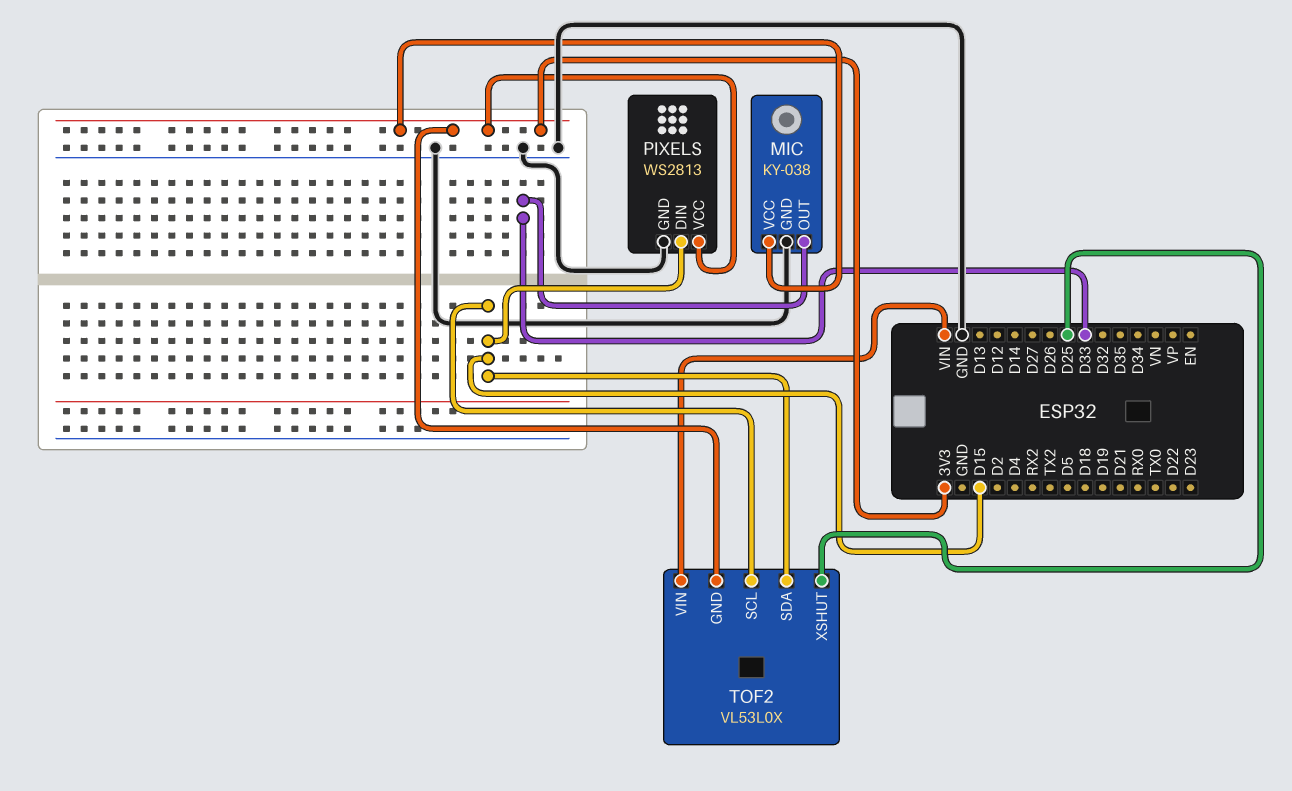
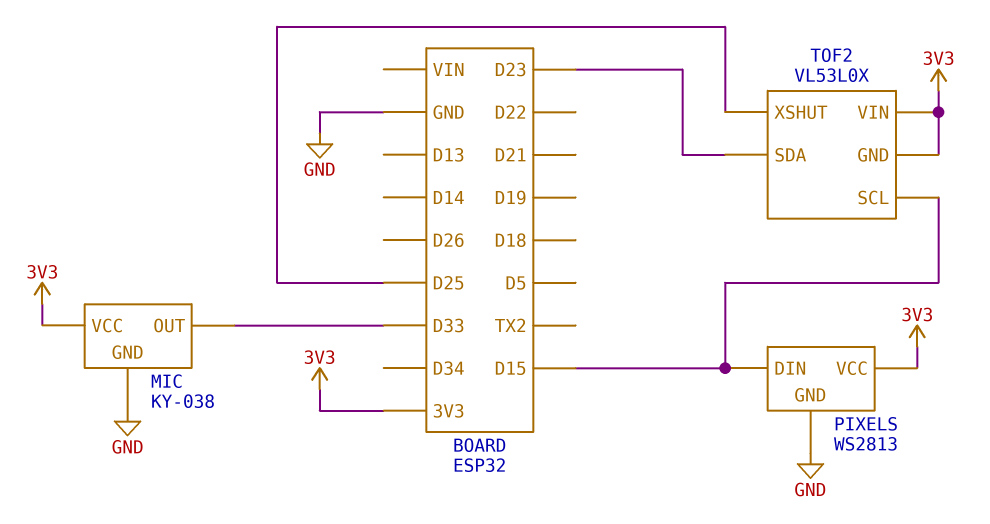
TOF2 pin SDA: D15 -> D23
TOF2 pin VIN: VIN -> 3V3

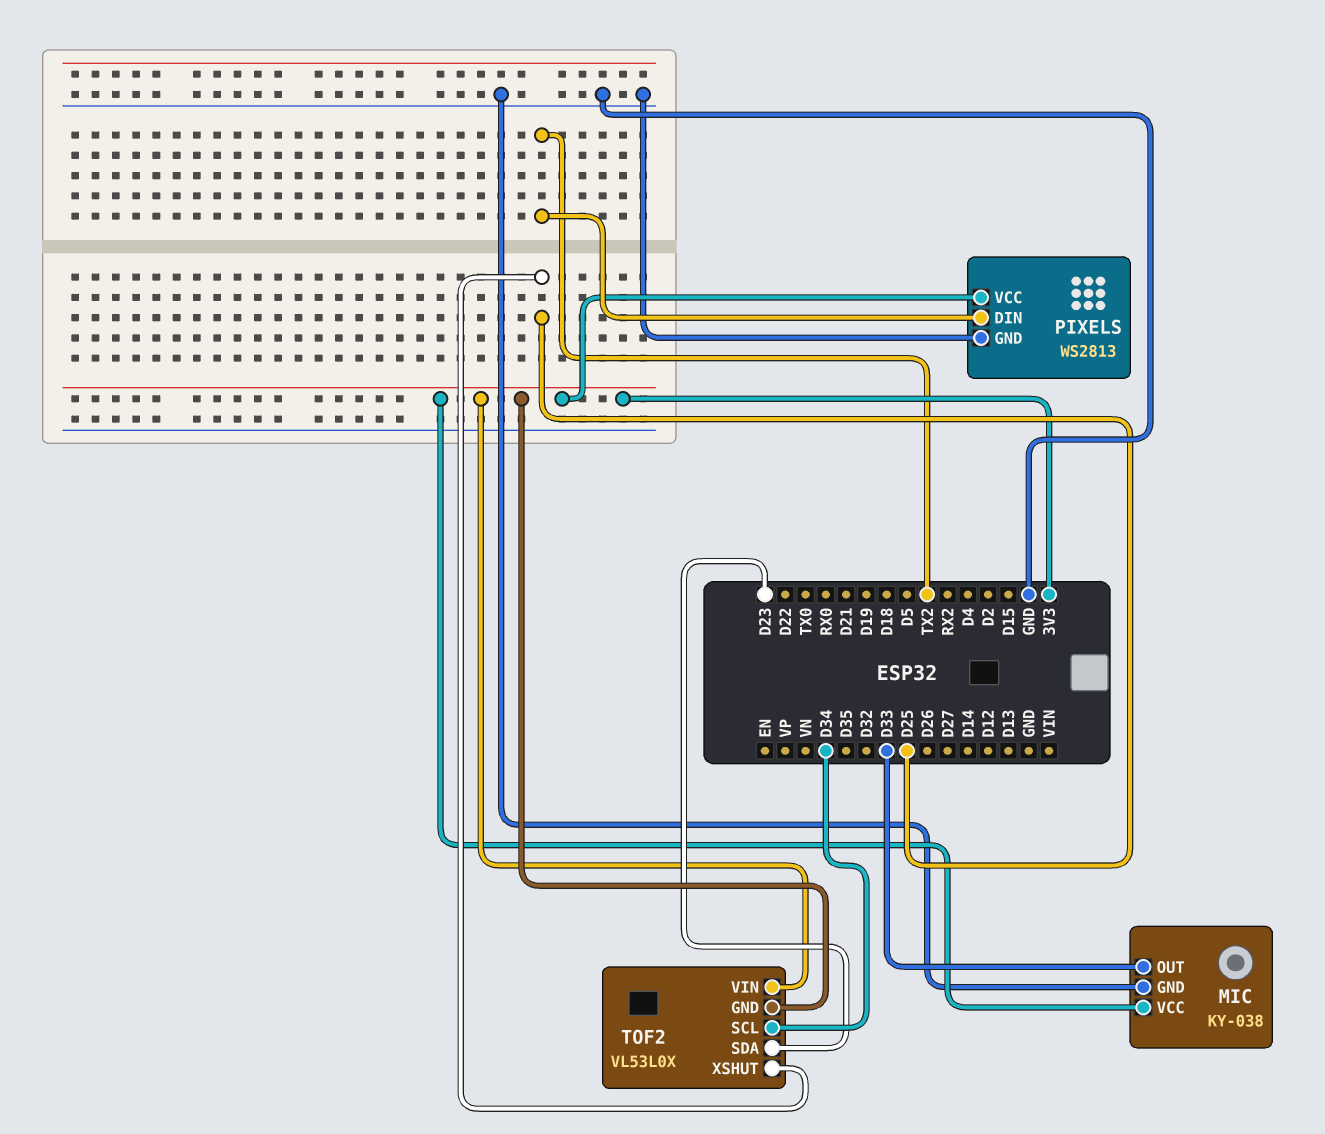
PIXELS pin DIN: D15 -> TX2
TOF2 pin SCL: D15 -> D34

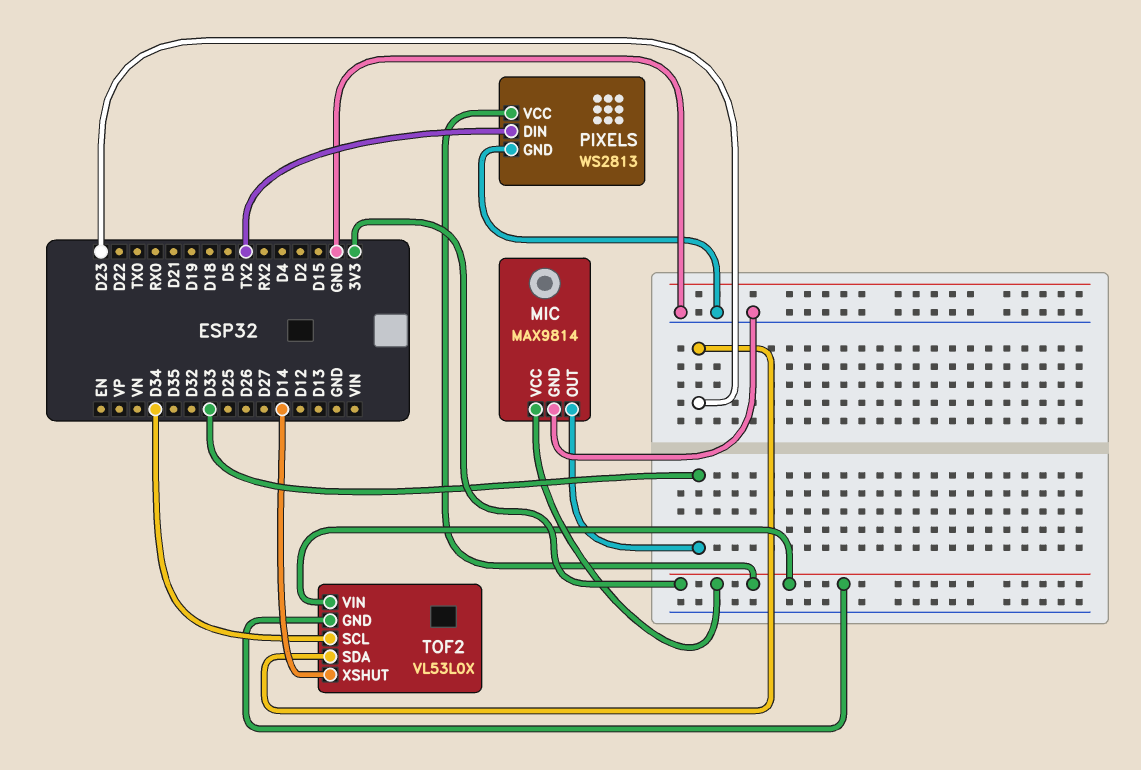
MIC: KY-038 -> MAX9814
TOF2 pin XSHUT: D25 -> D14

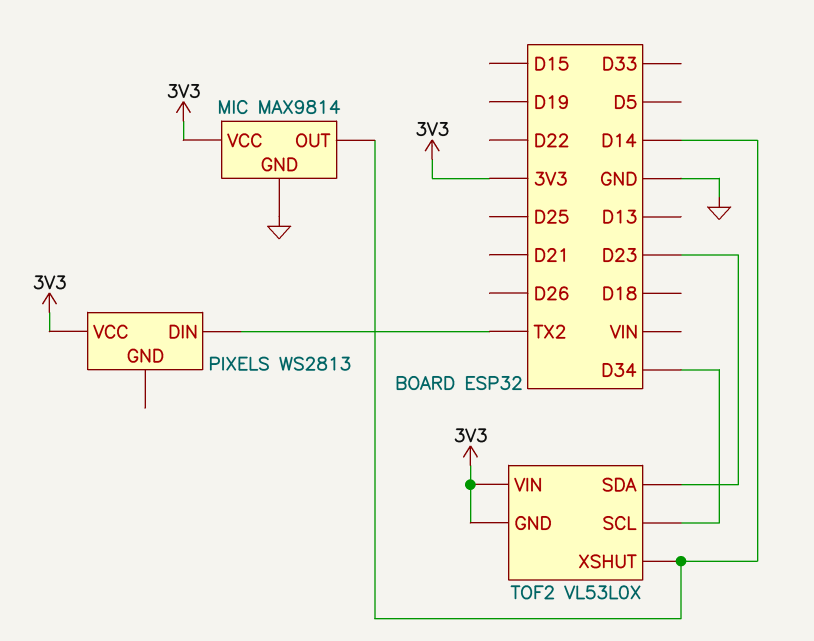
MIC pin OUT: D33 -> D14
PIXELS pin GND: GND -> none

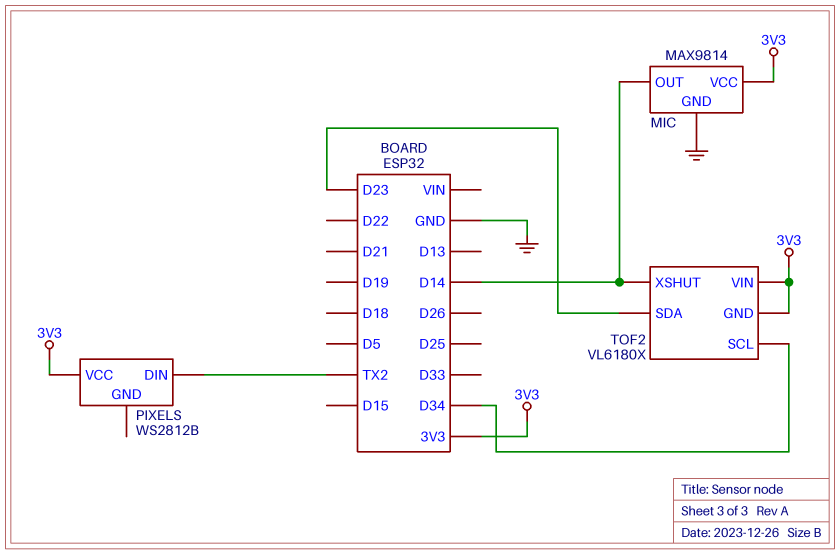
PIXELS: WS2813 -> WS2812B
TOF2: VL53L0X -> VL6180X

